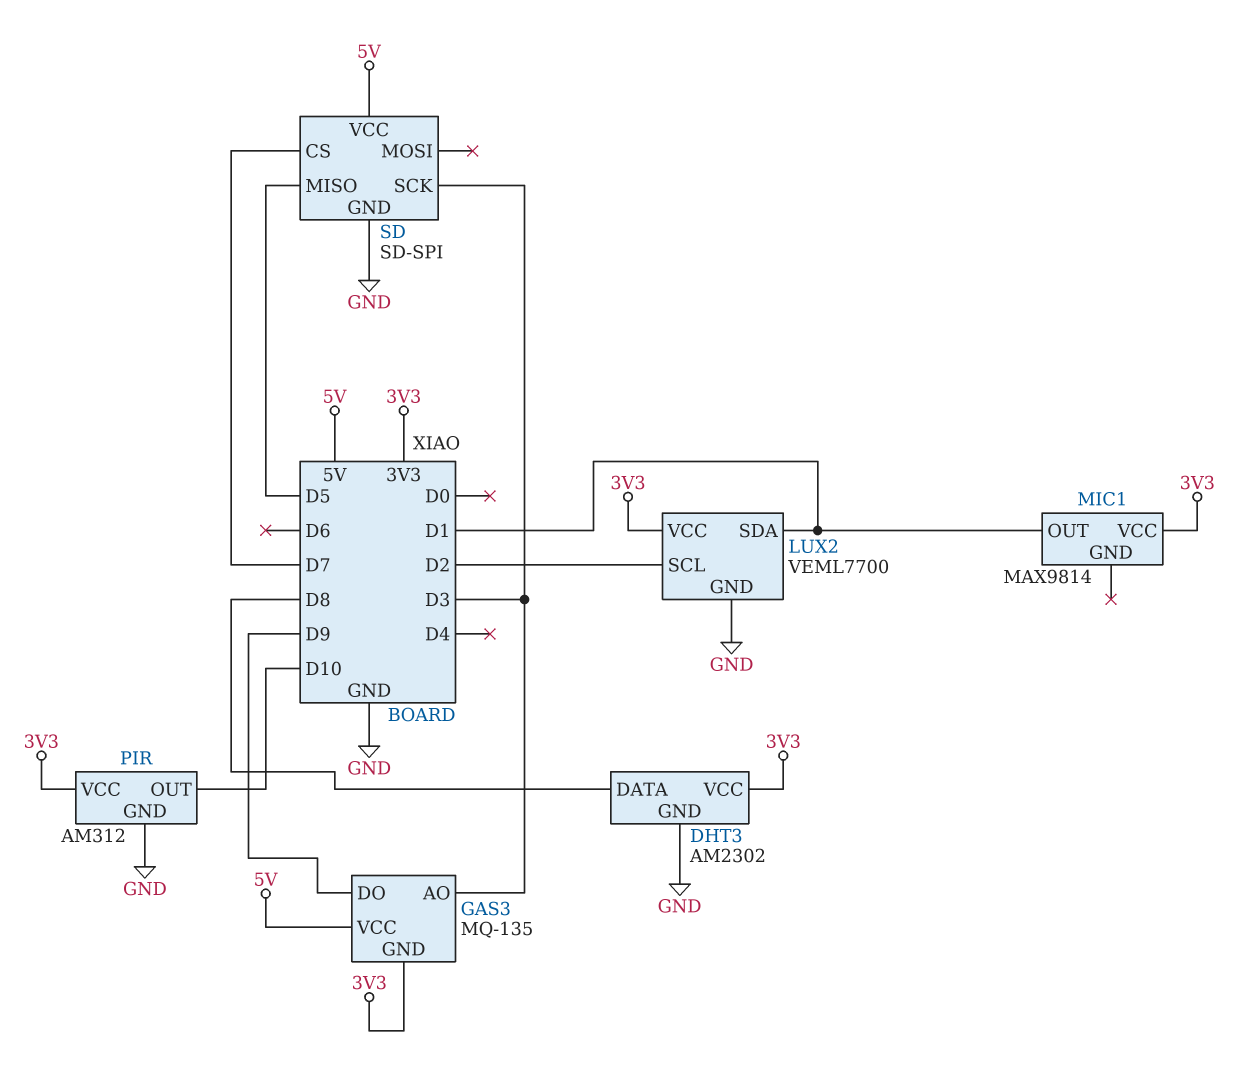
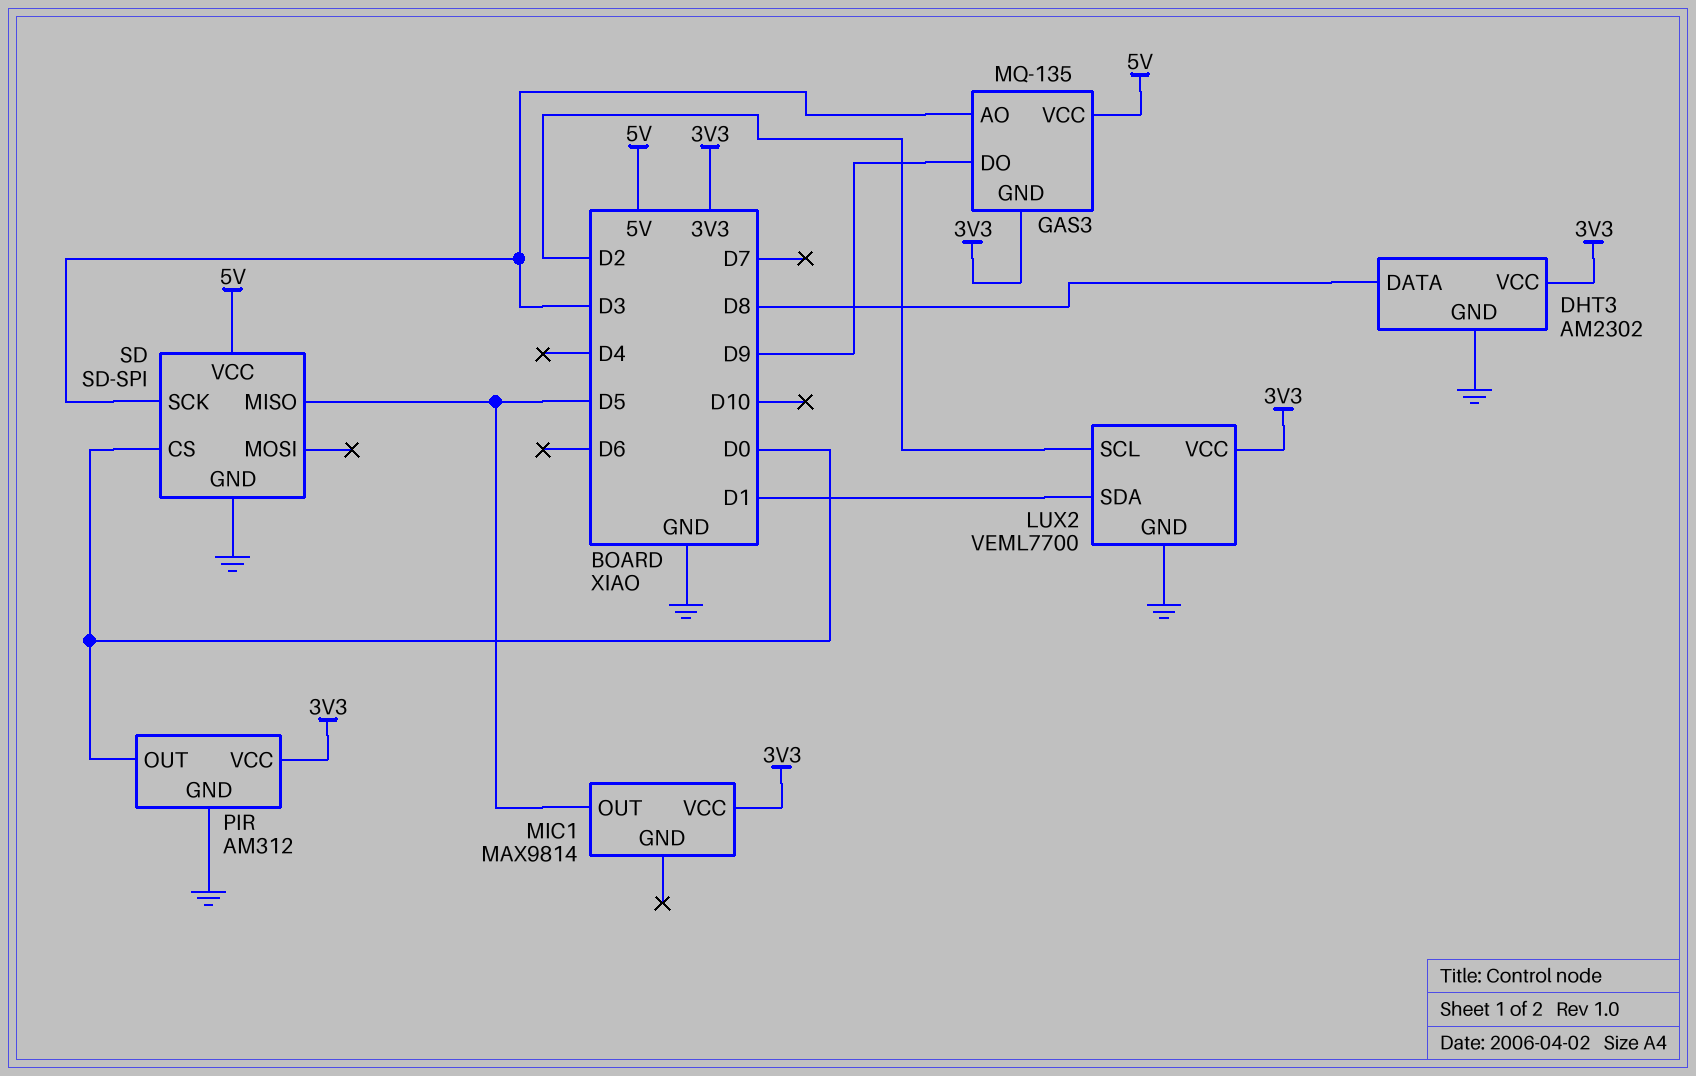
MIC1 pin OUT: D1 -> D5
PIR pin OUT: D10 -> D0
SD pin CS: D7 -> D0

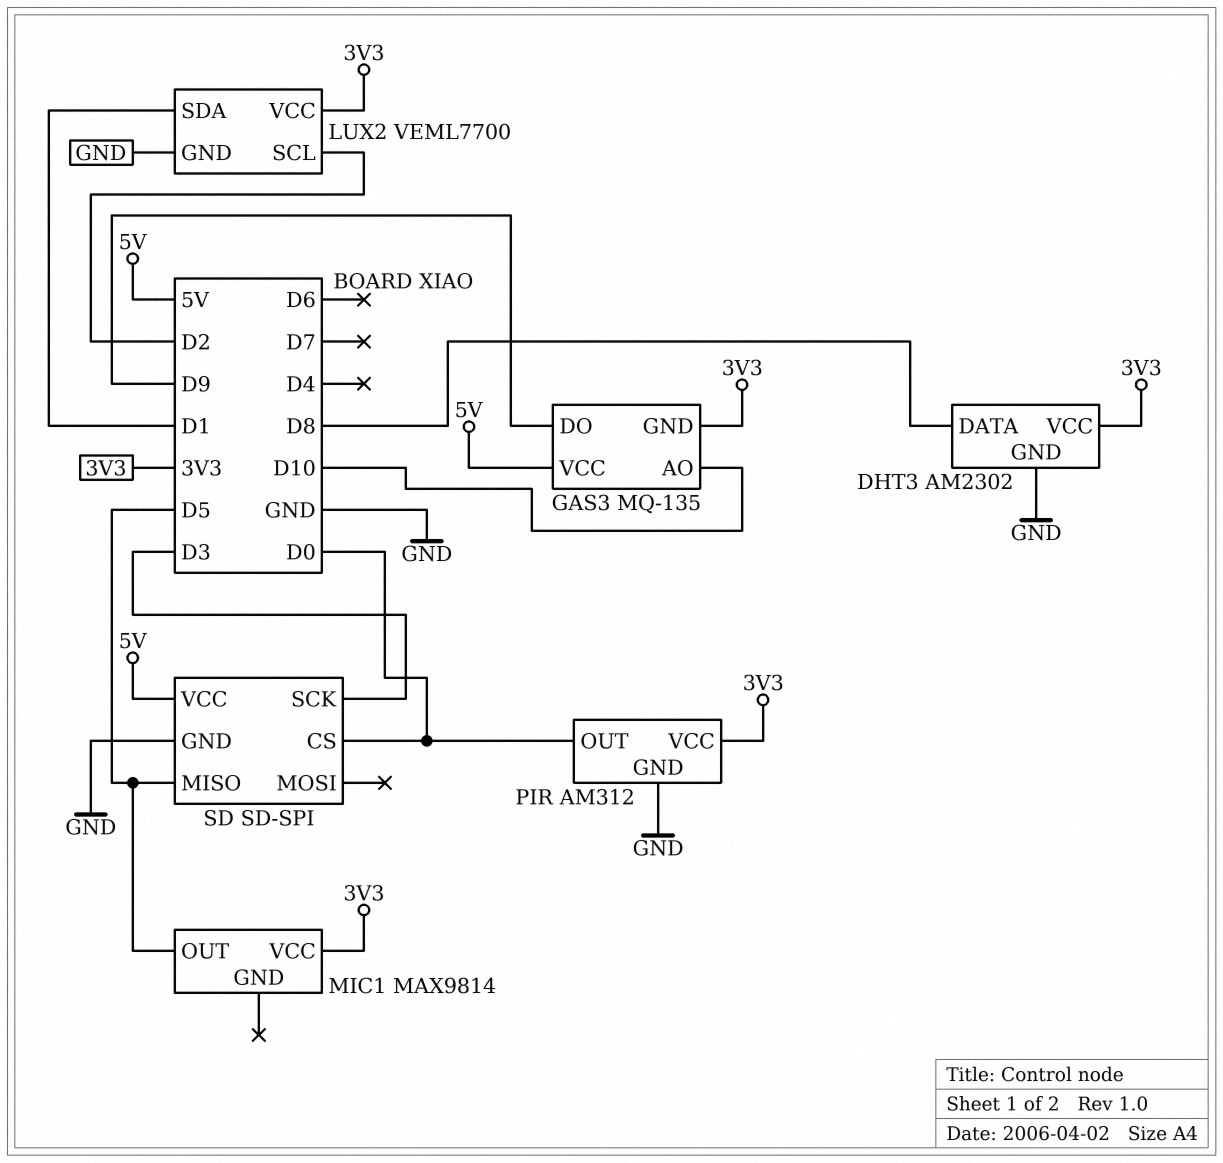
GAS3 pin AO: D3 -> D10

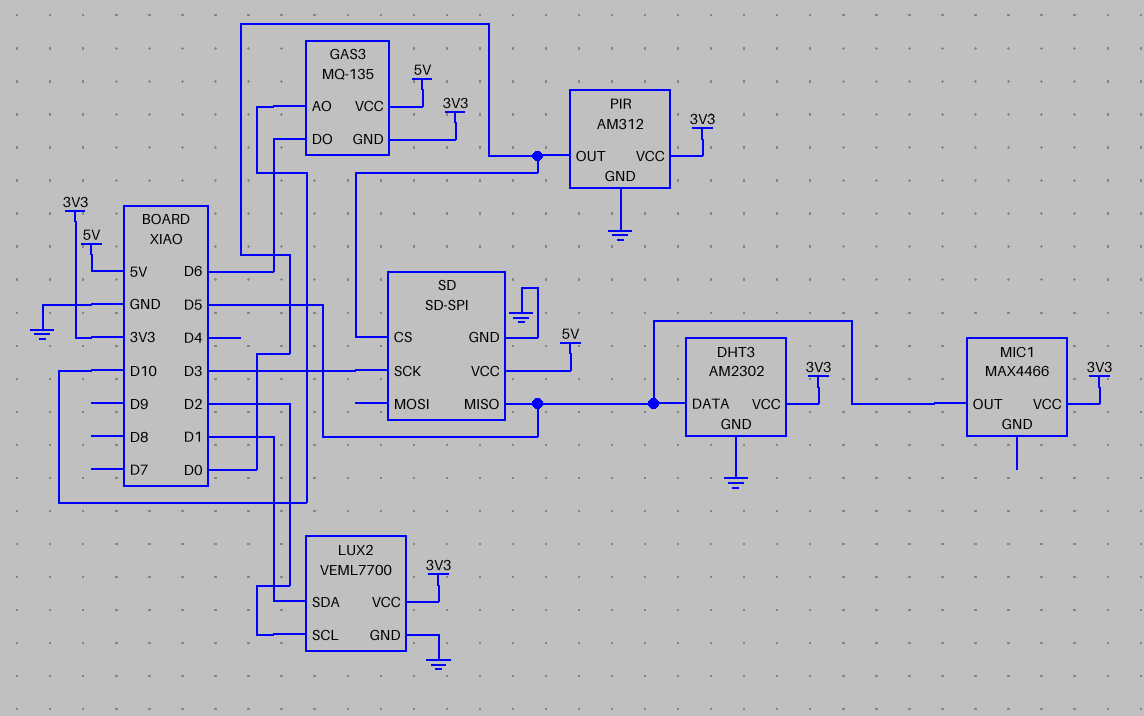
DHT3 pin DATA: D8 -> D5
GAS3 pin DO: D9 -> D6
MIC1: MAX9814 -> MAX4466

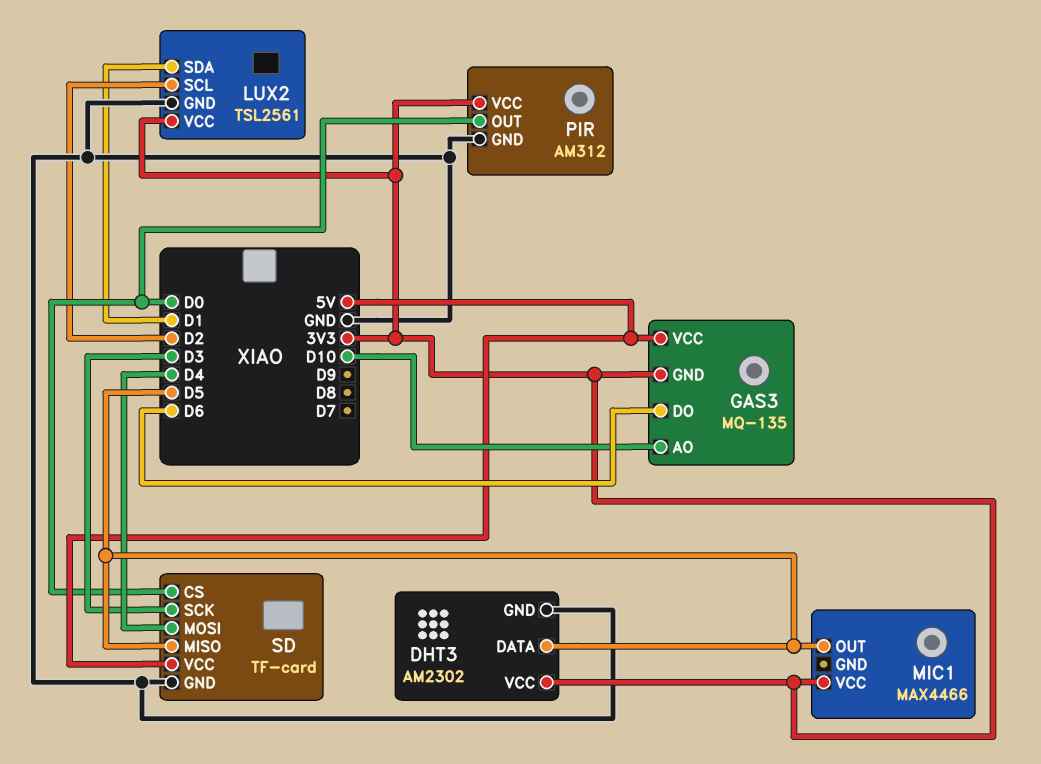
LUX2: VEML7700 -> TSL2561
SD: SD-SPI -> TF-card
SD pin MOSI: none -> D4

